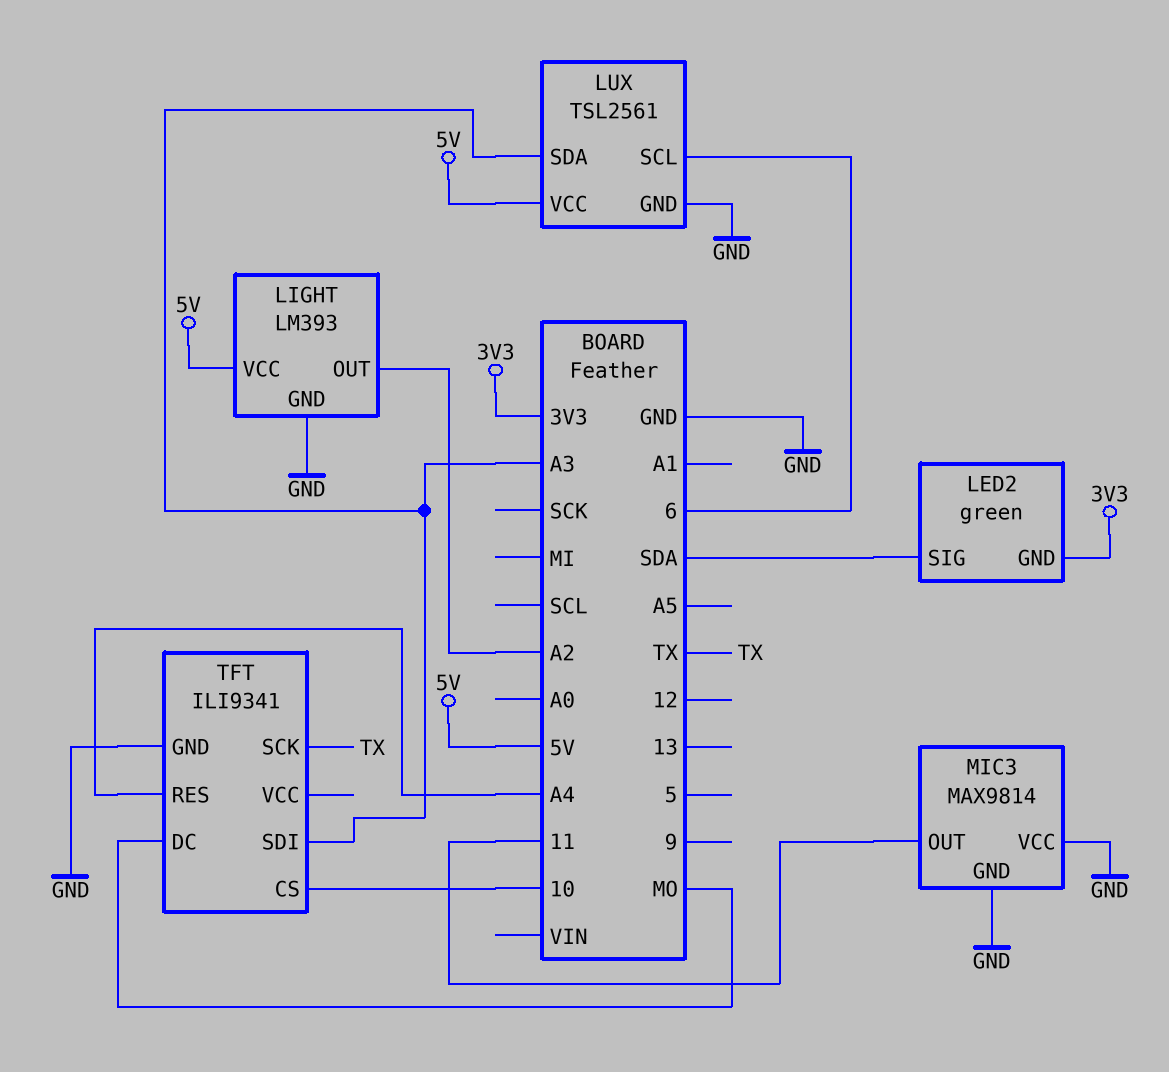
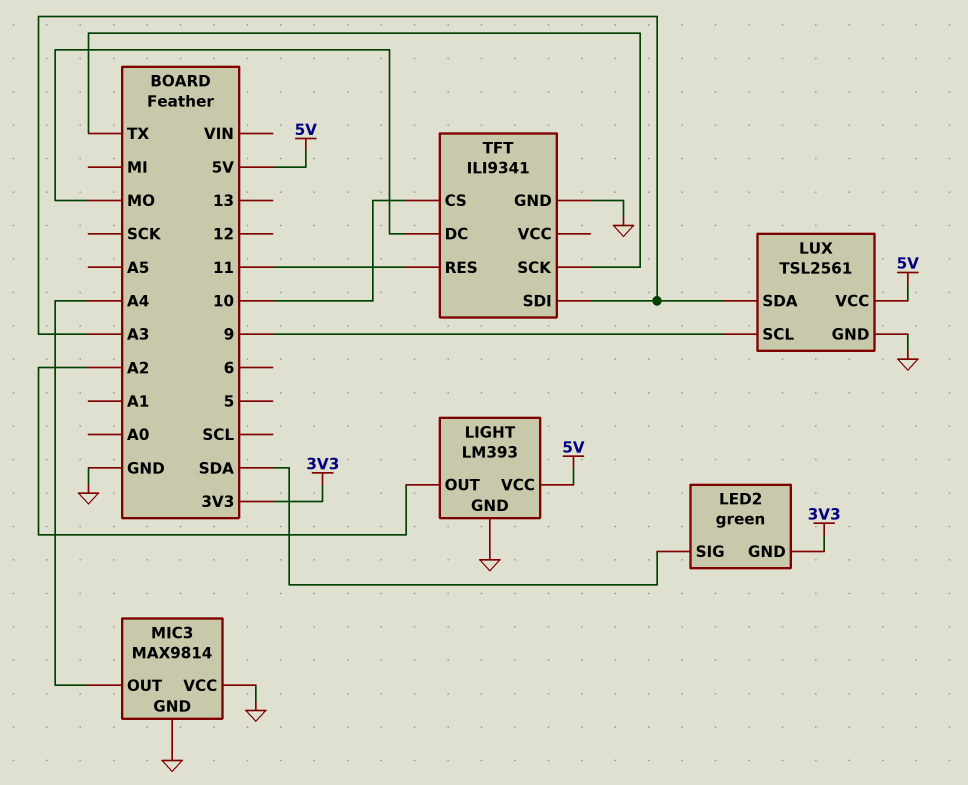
LUX pin SCL: 6 -> 9
MIC3 pin OUT: 11 -> A4
TFT pin RES: A4 -> 11

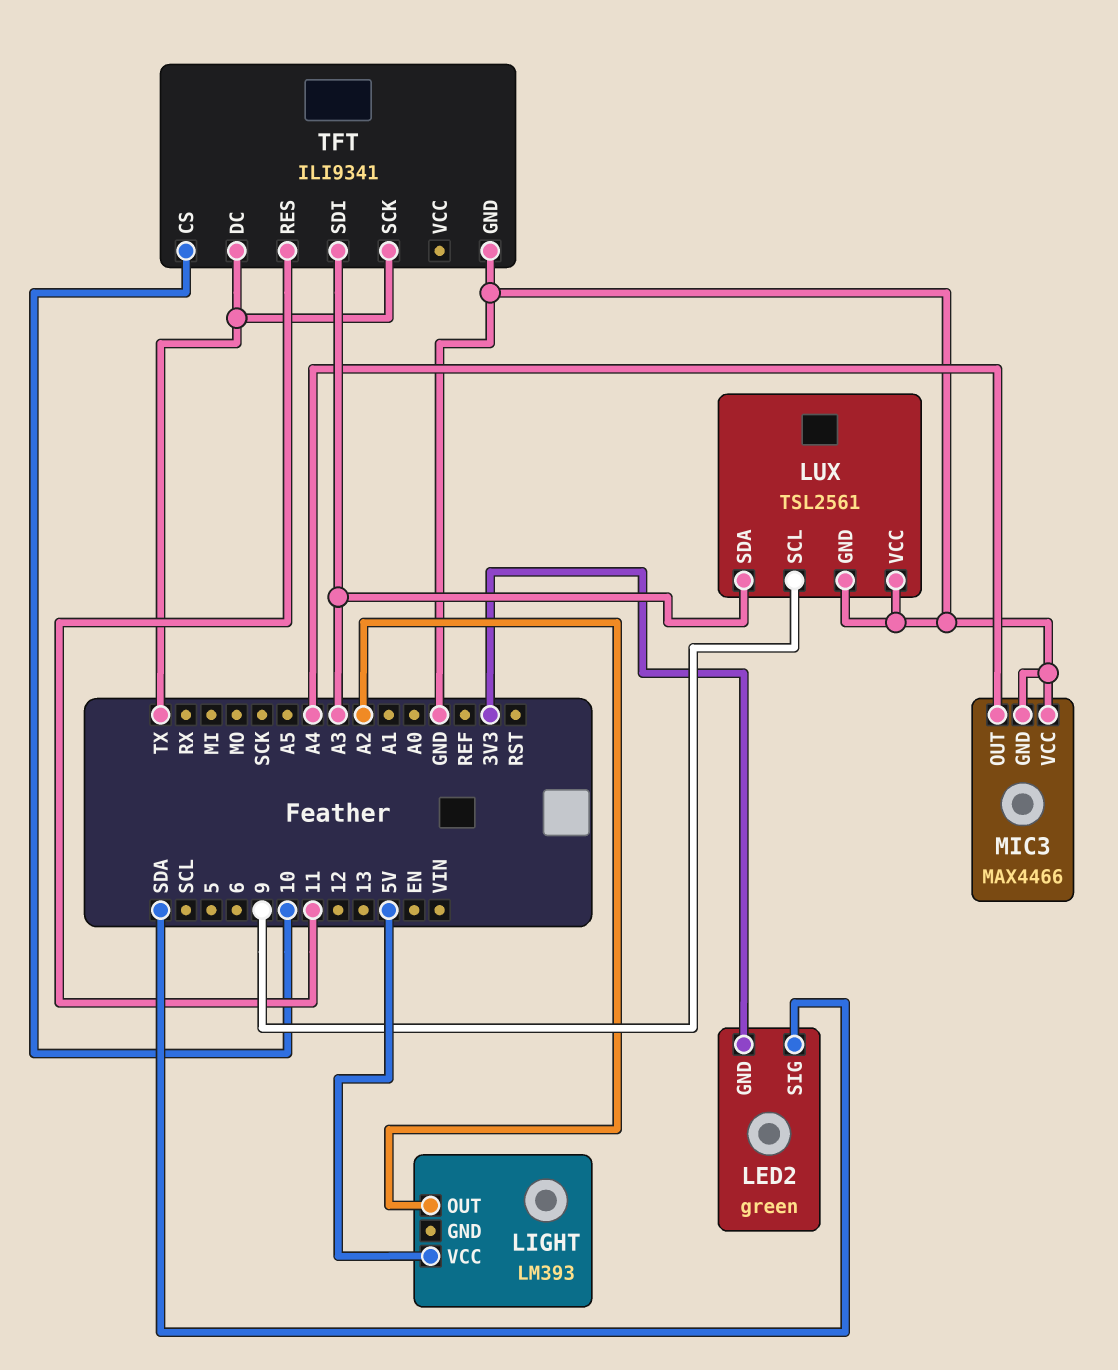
LIGHT pin GND: GND -> none
LUX pin VCC: 5V -> GND
MIC3: MAX9814 -> MAX4466
TFT pin DC: MO -> TX

